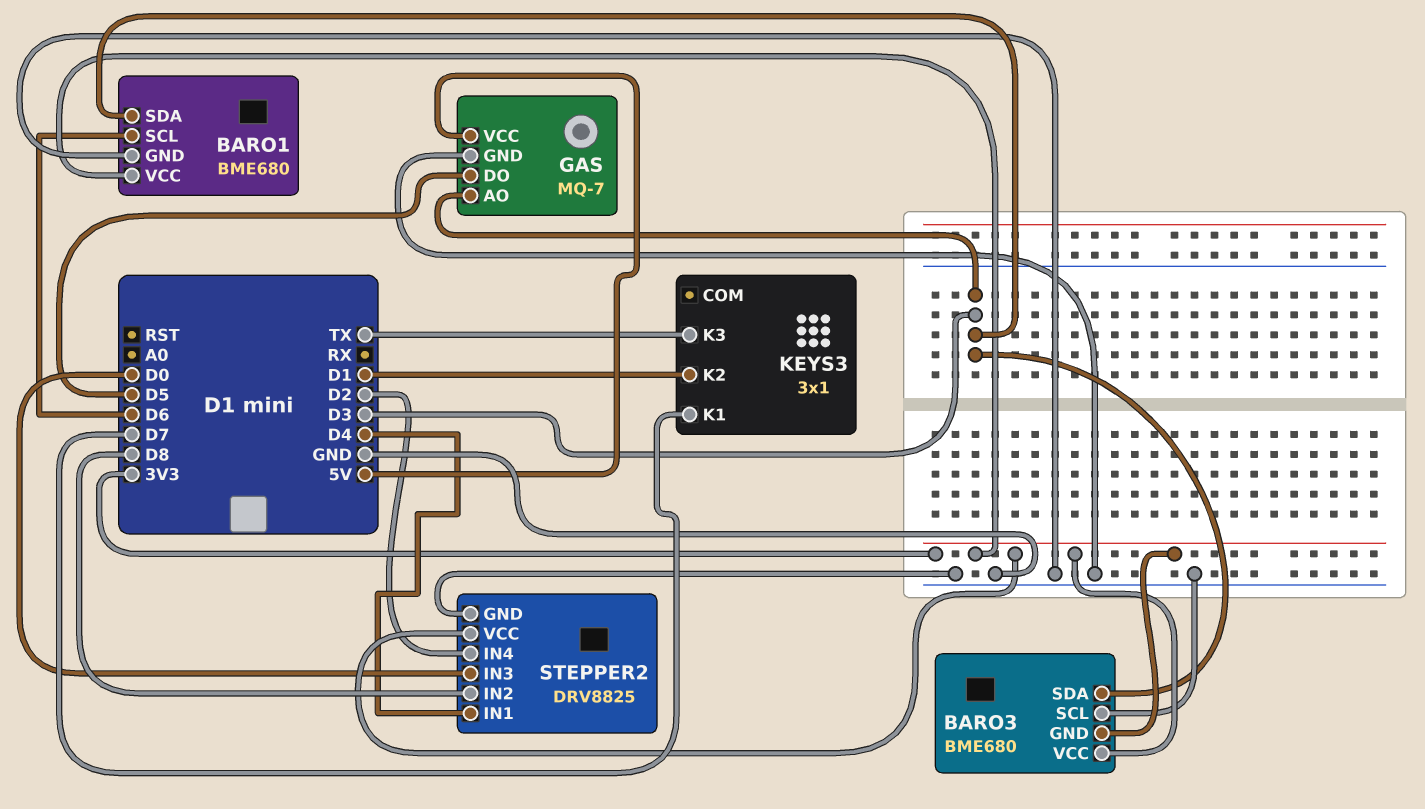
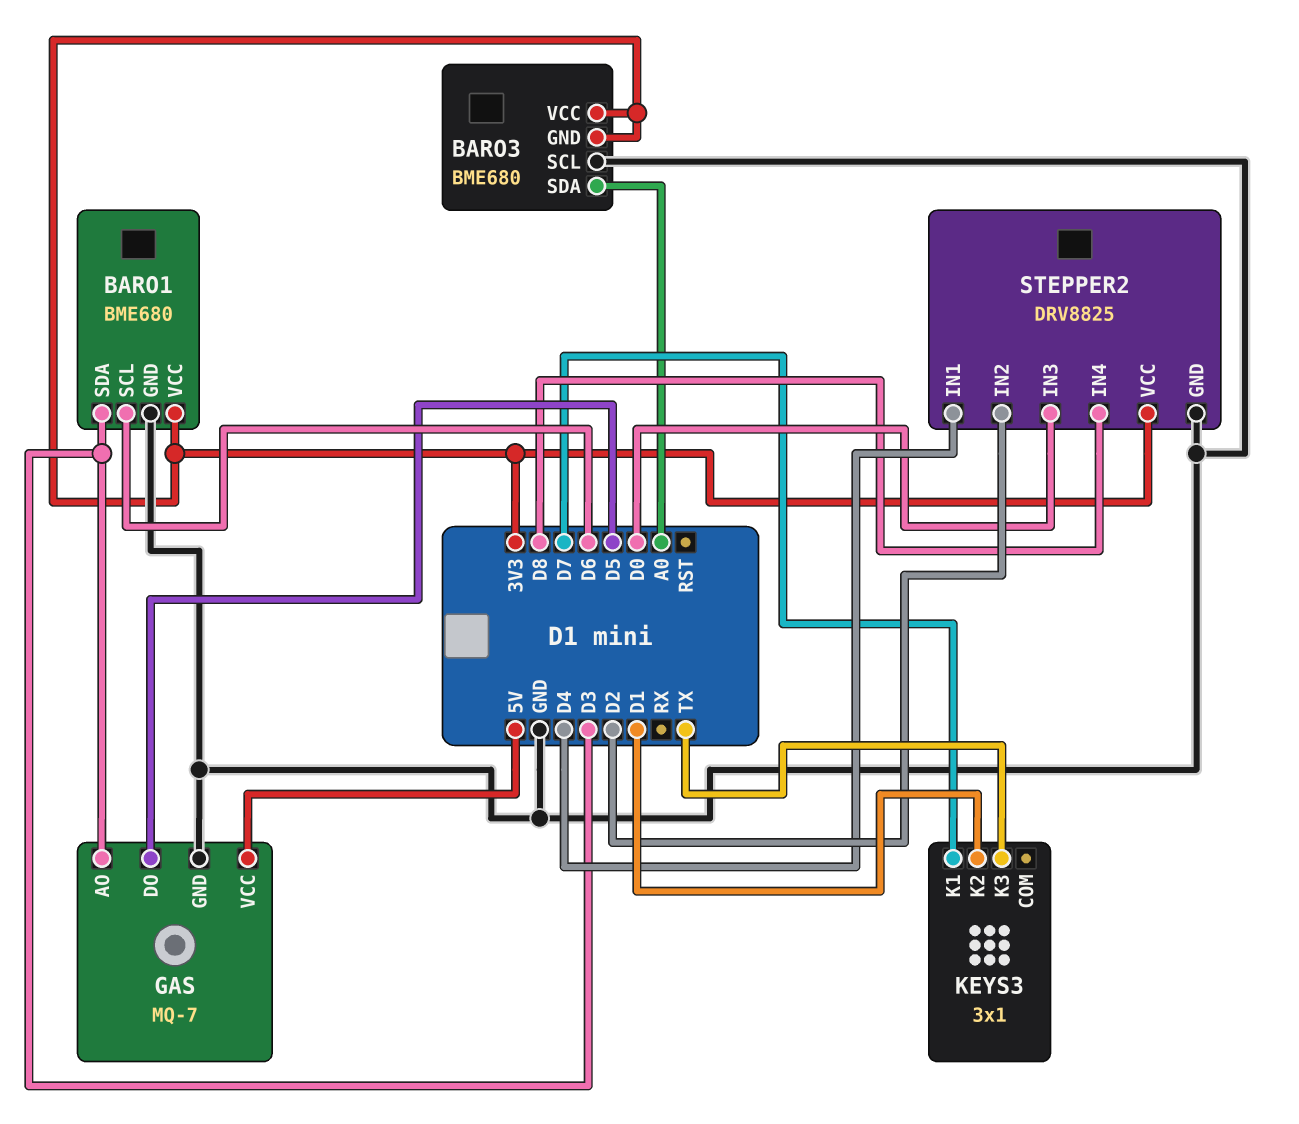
BARO3 pin SDA: D3 -> A0
STEPPER2 pin IN2: D8 -> D2
STEPPER2 pin IN4: D2 -> D8

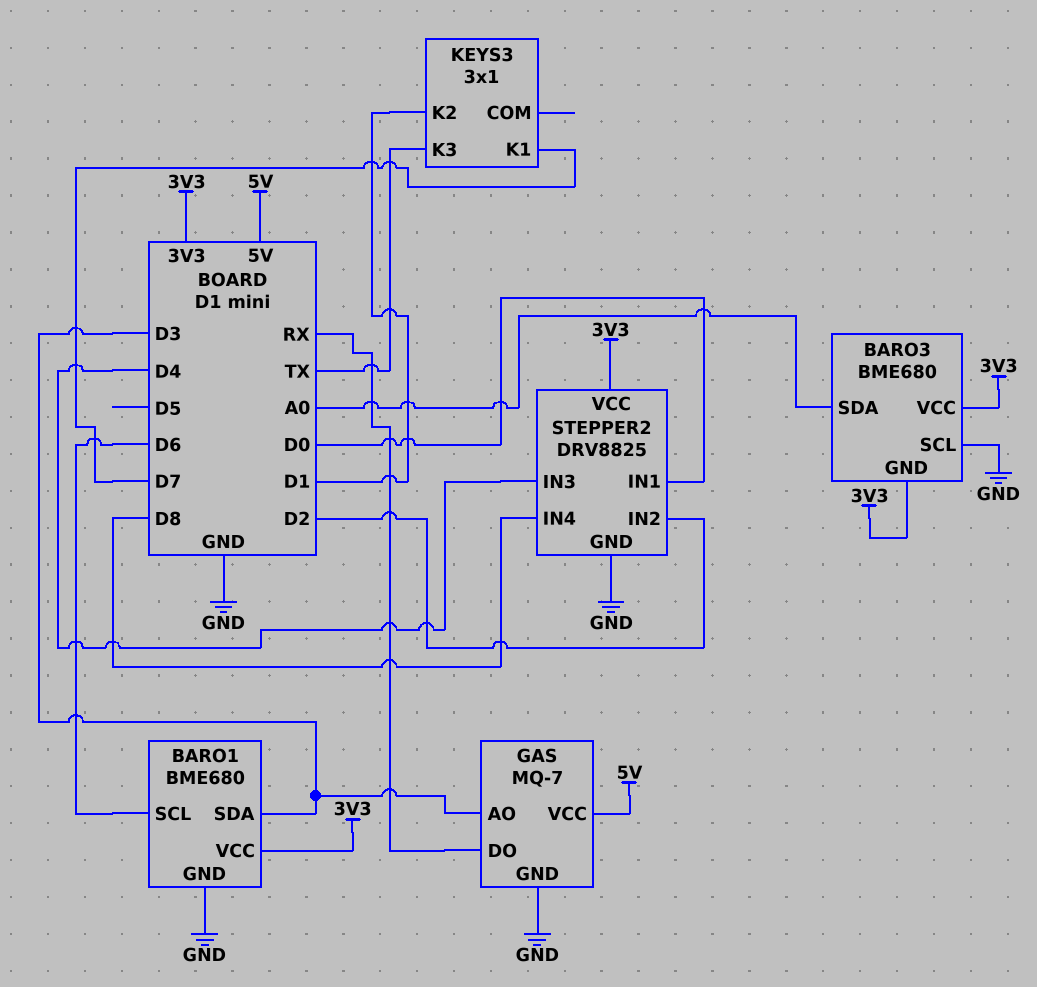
GAS pin DO: D5 -> RX
STEPPER2 pin IN1: D4 -> D0
STEPPER2 pin IN3: D0 -> D4

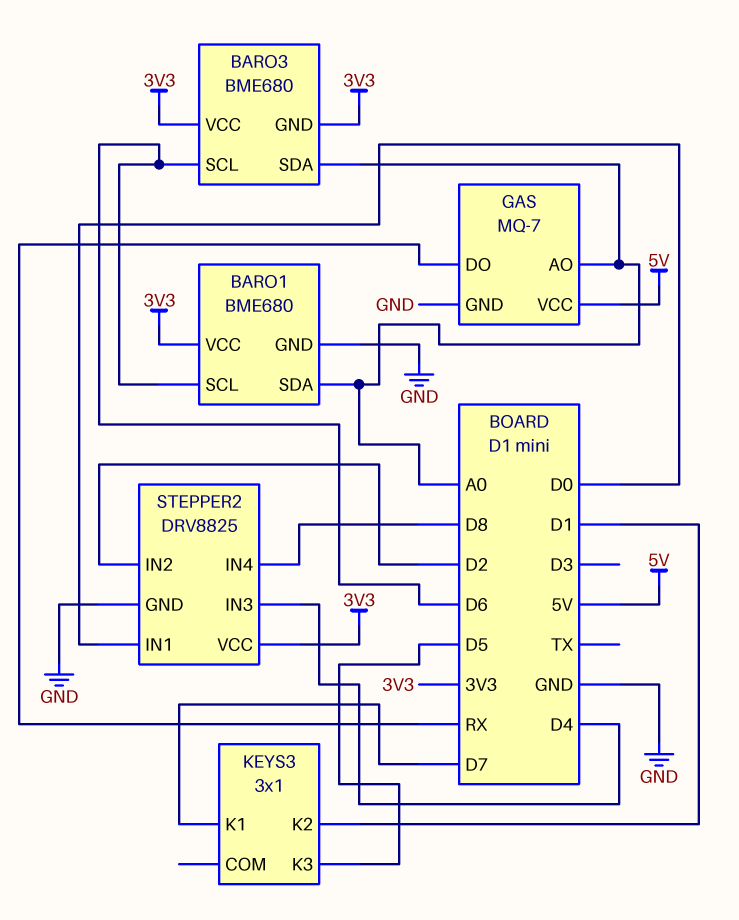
BARO1 pin SDA: D3 -> A0
BARO3 pin SCL: GND -> D6
GAS pin AO: D3 -> A0
KEYS3 pin K3: TX -> D5

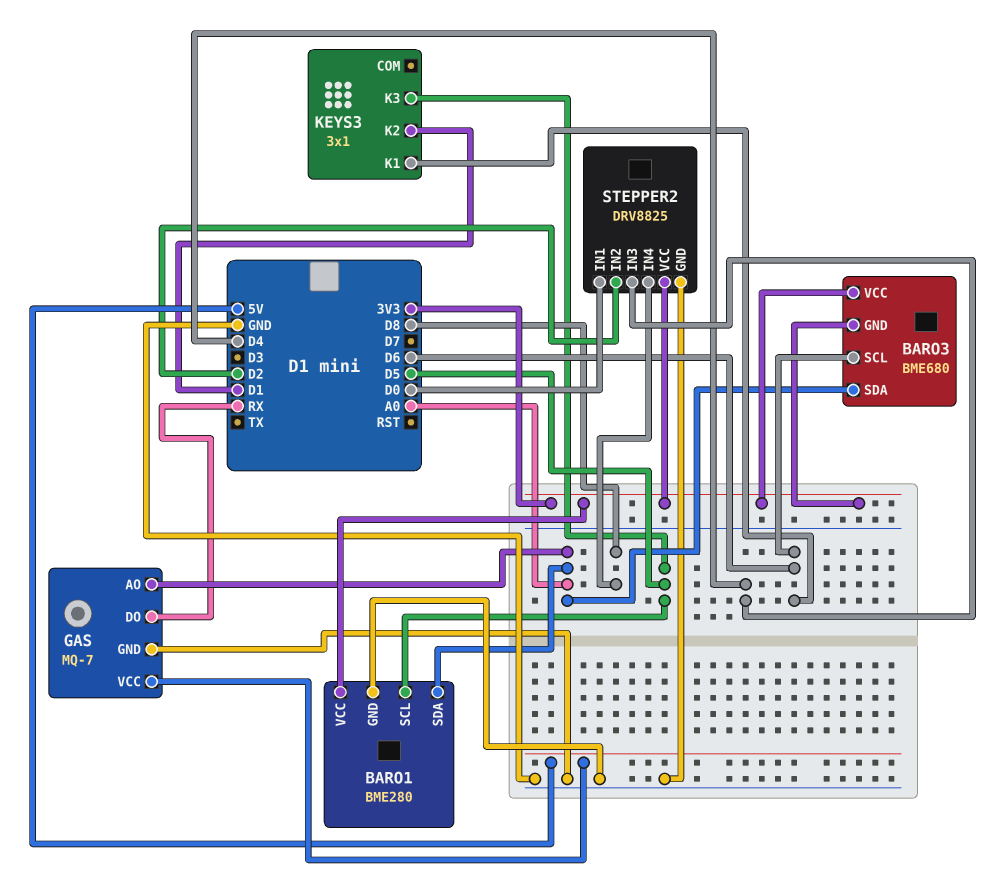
BARO1: BME680 -> BME280
BARO1 pin SCL: D6 -> D5
KEYS3 pin K1: D7 -> D6

